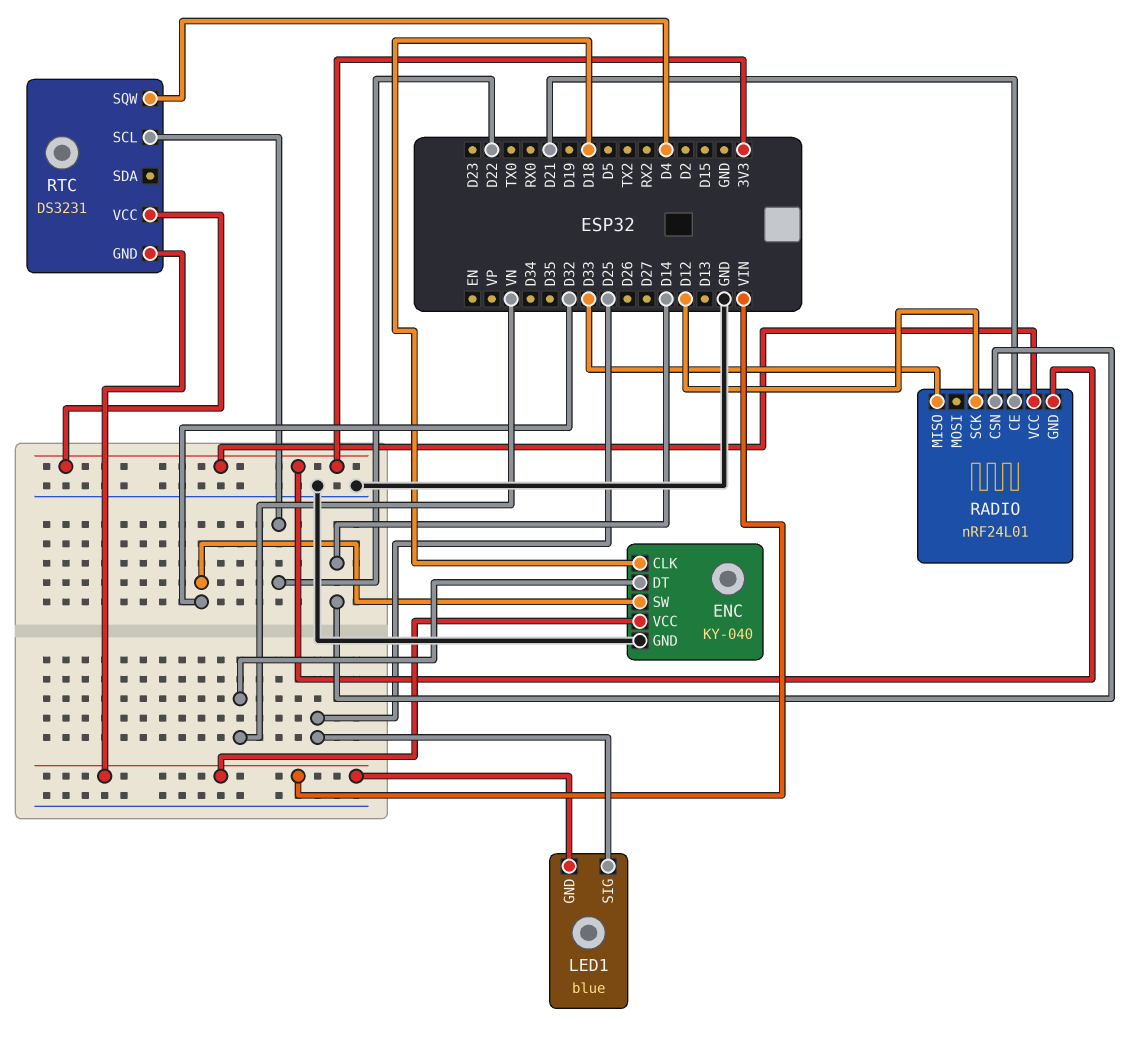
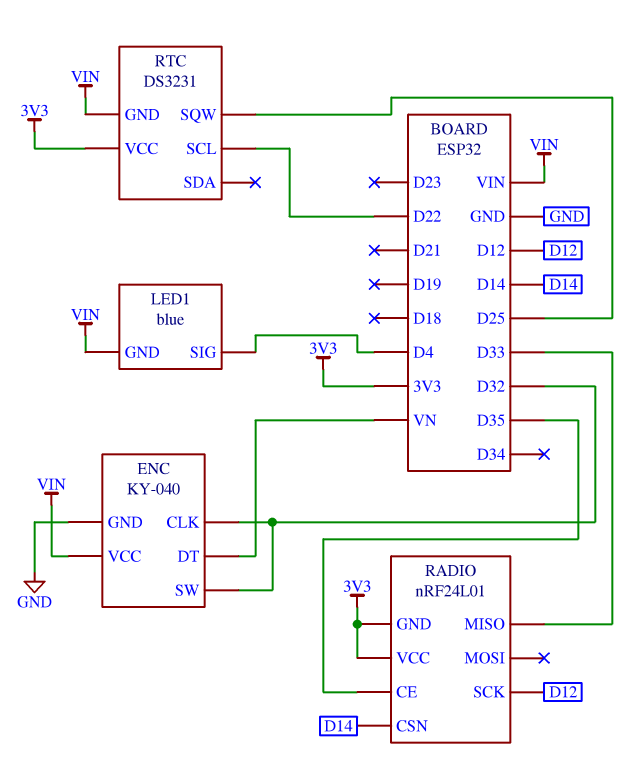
ENC pin CLK: D18 -> D32
LED1 pin SIG: D25 -> D4
RADIO pin CE: D21 -> D35
RTC pin SQW: D4 -> D25

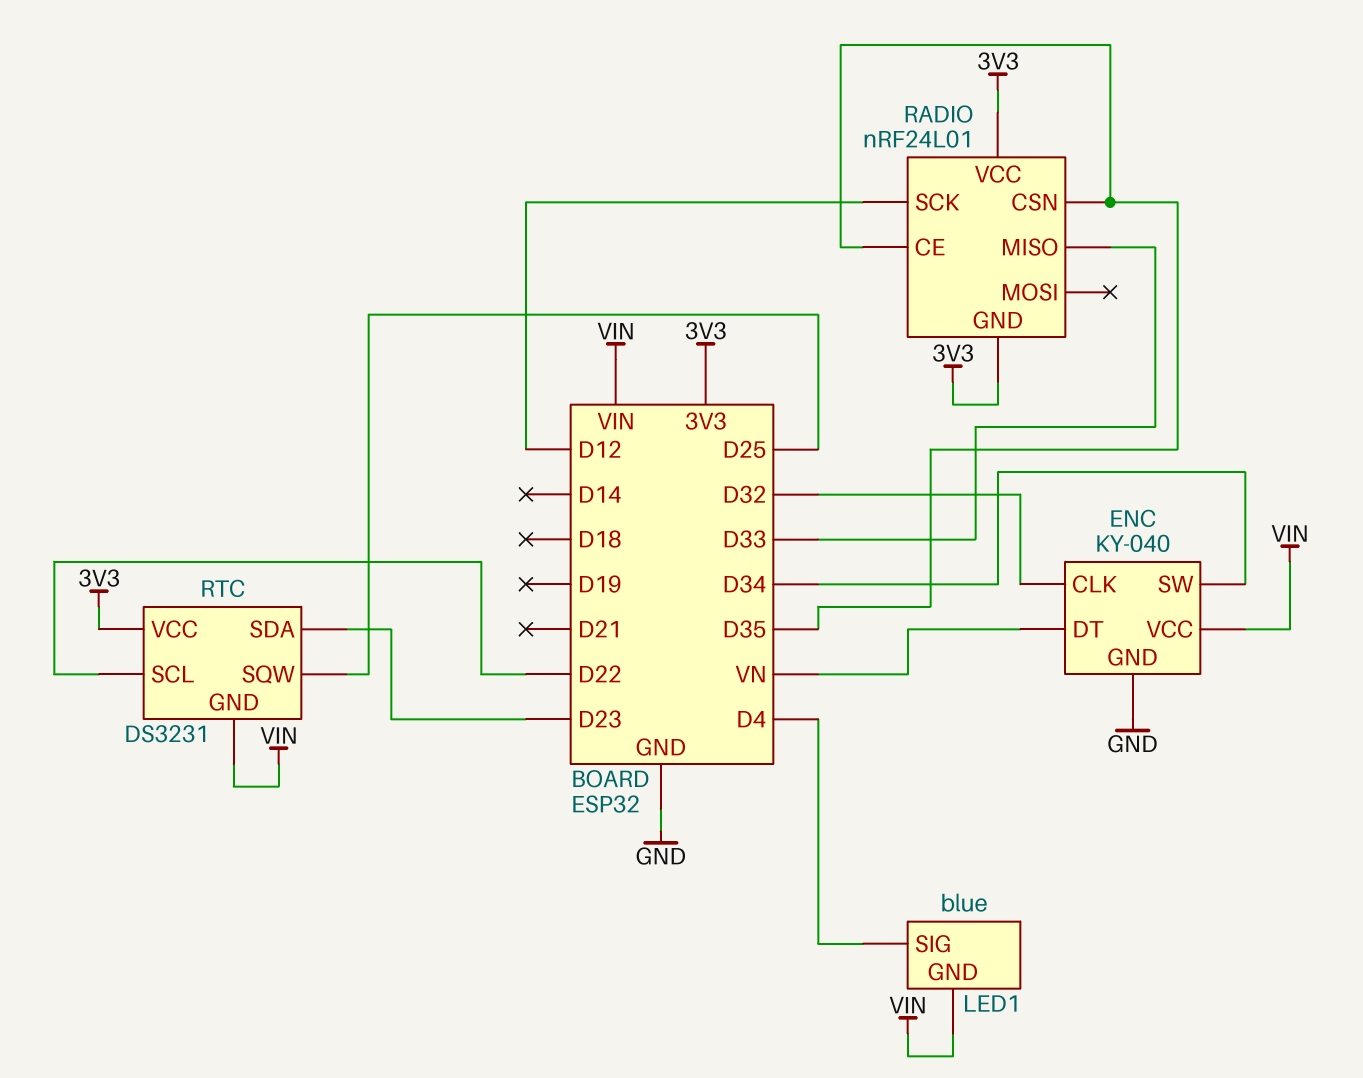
ENC pin SW: D32 -> D34
RADIO pin CSN: D14 -> D35
RTC pin SDA: none -> D23

